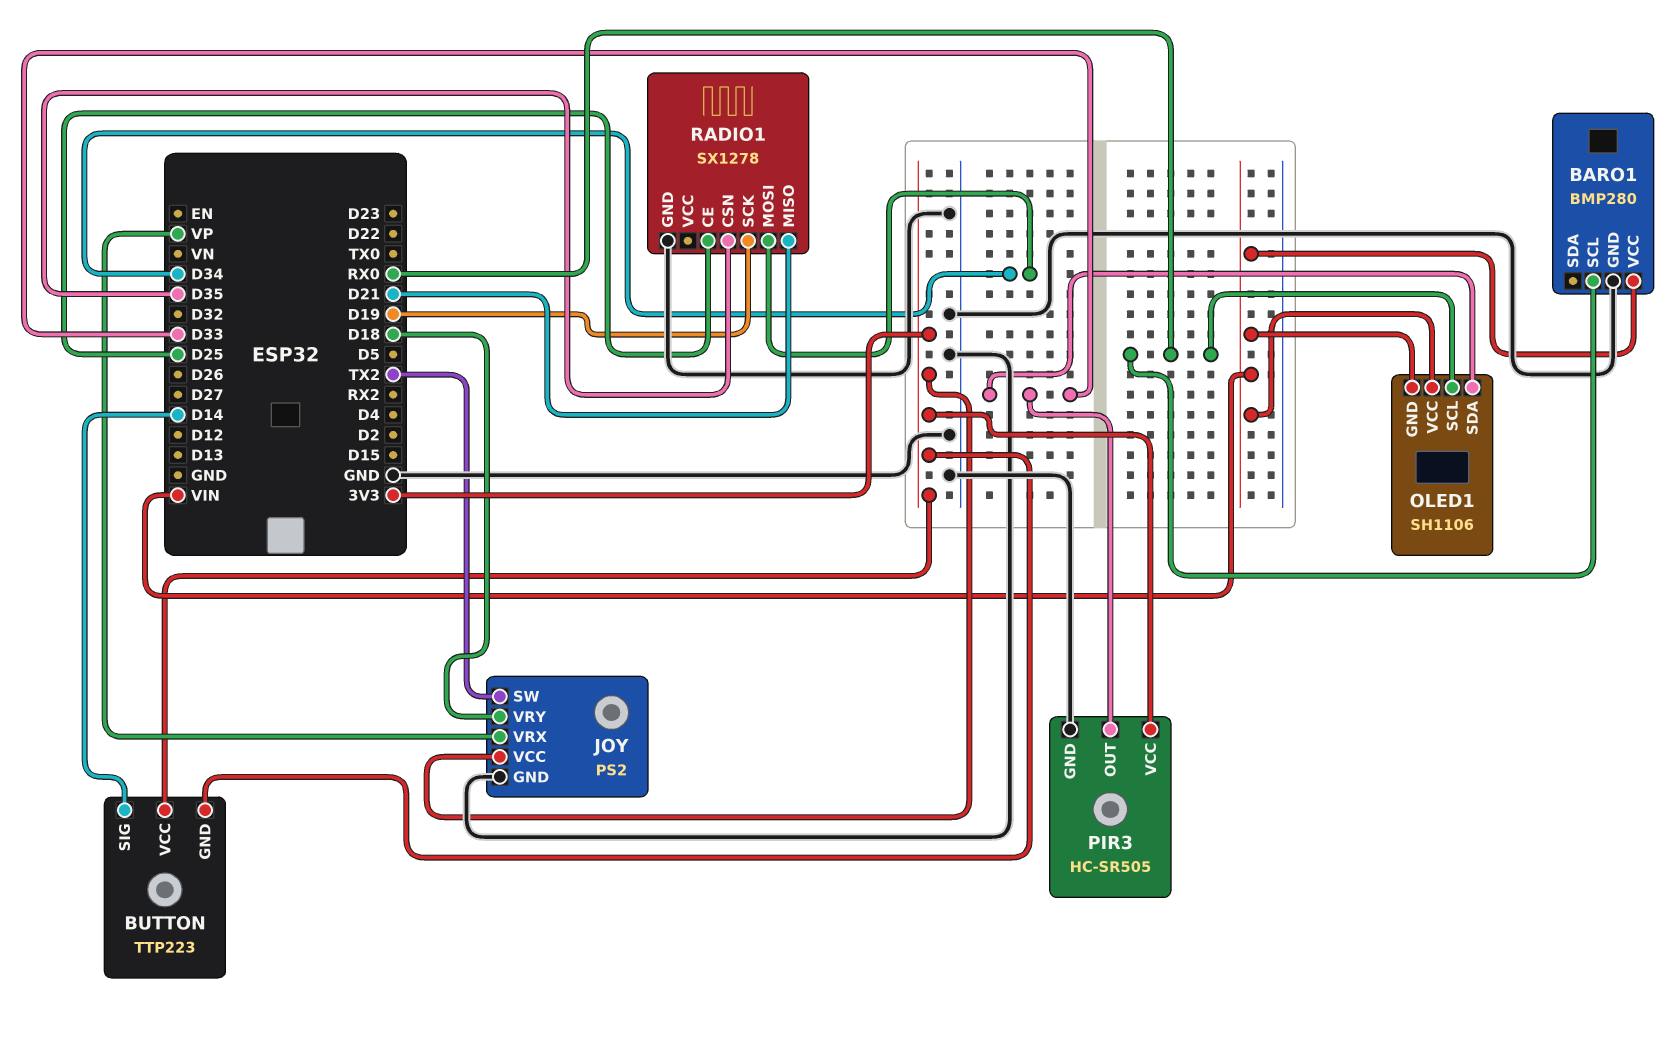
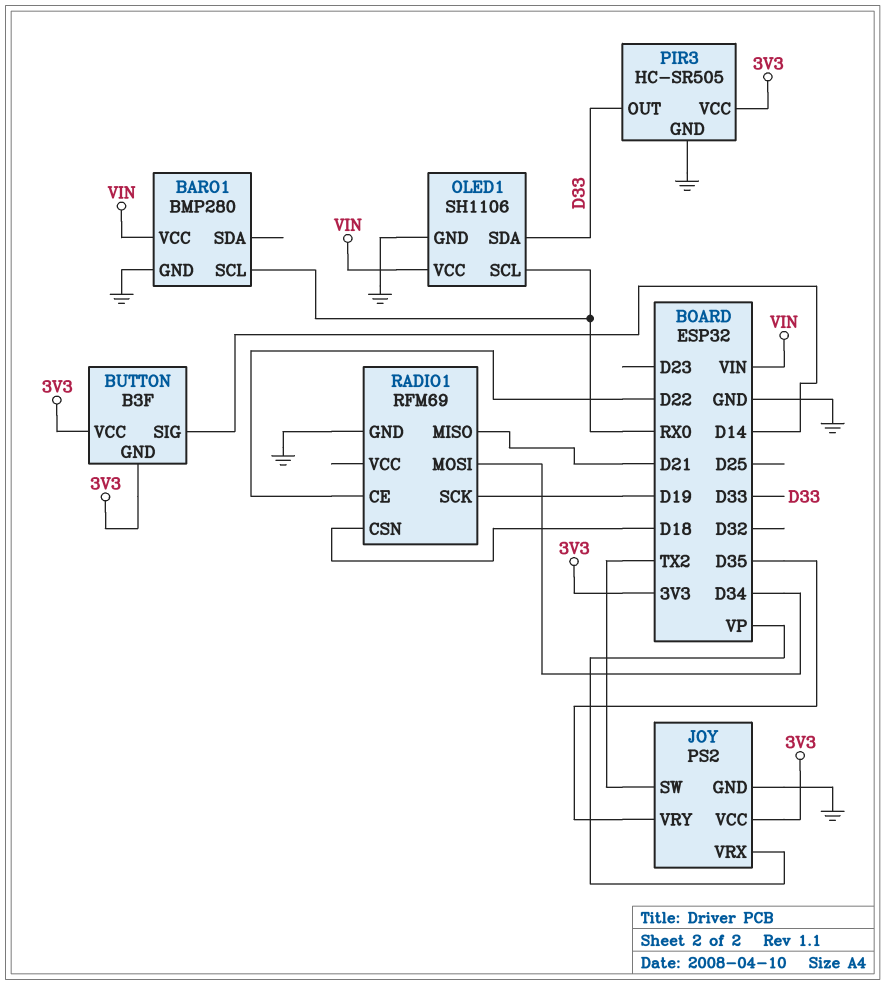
BUTTON: TTP223 -> B3F
JOY pin VRY: D18 -> D35
OLED1 pin GND: VIN -> GND
RADIO1: SX1278 -> RFM69
RADIO1 pin CE: D25 -> D22
RADIO1 pin CSN: D35 -> D18

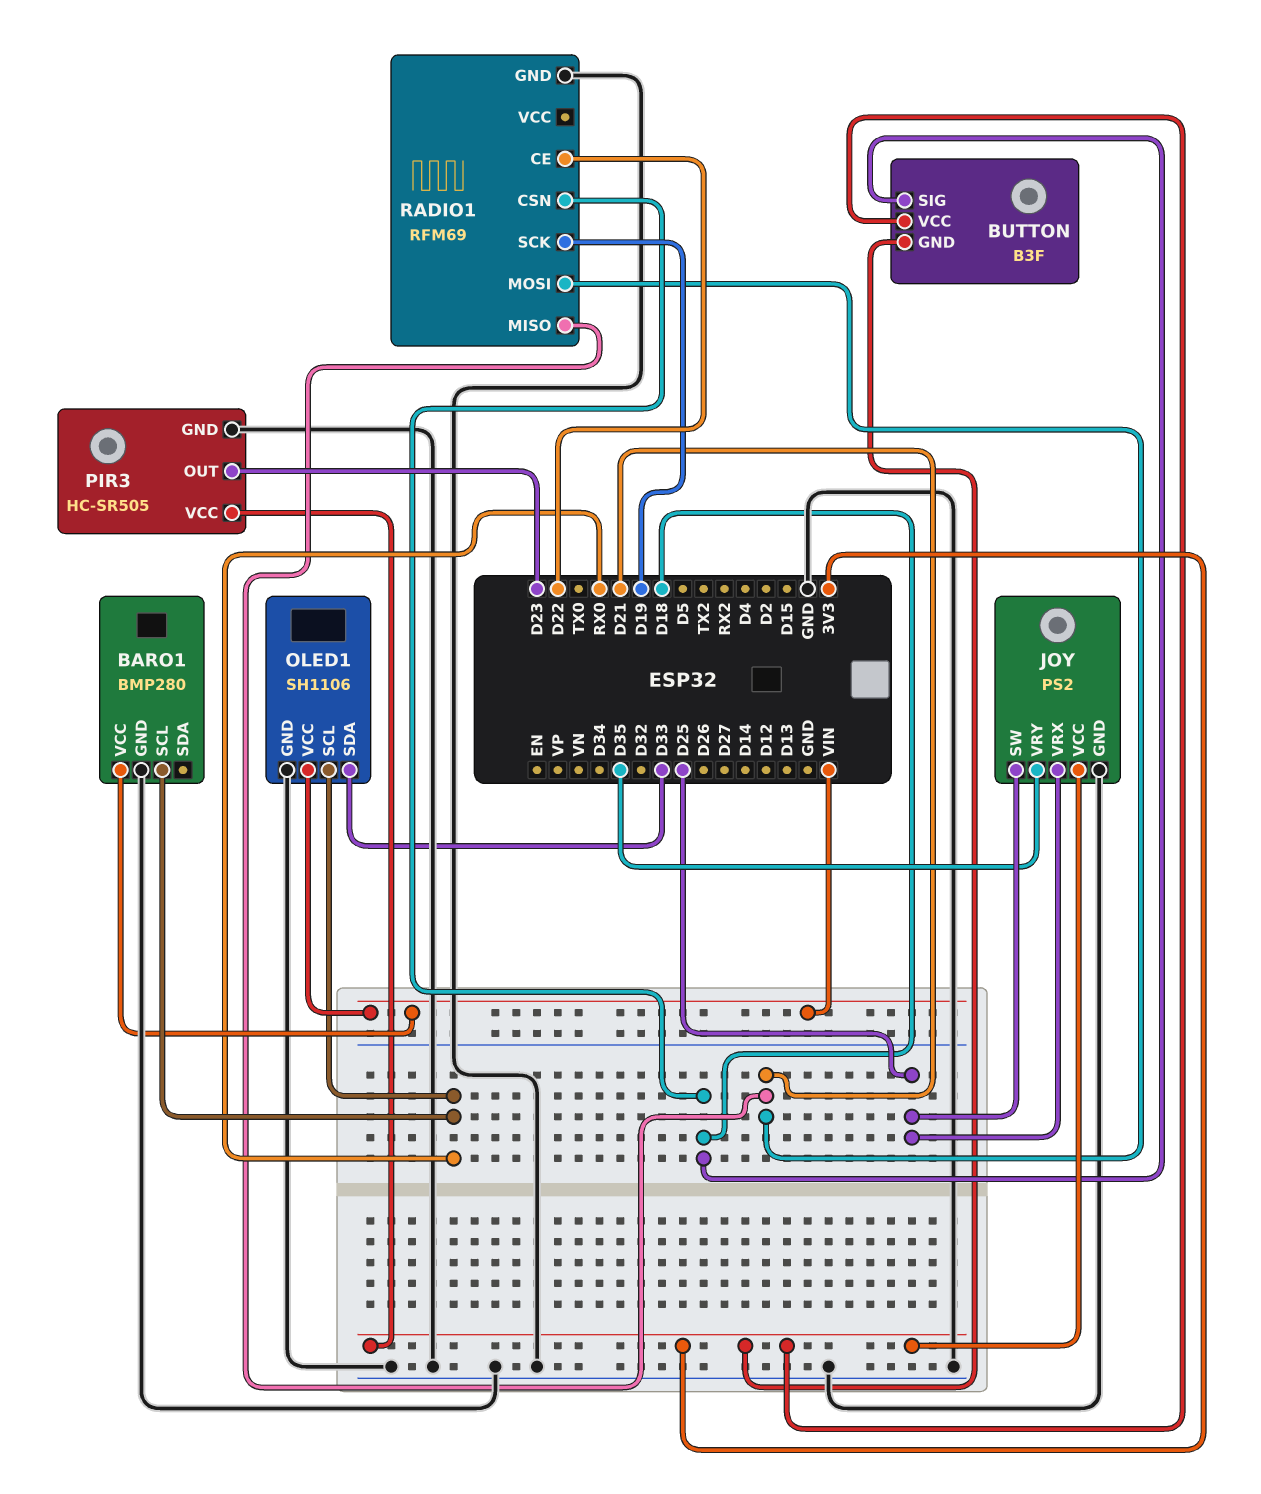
BUTTON pin SIG: D14 -> D18
JOY pin SW: TX2 -> D25
JOY pin VRX: VP -> D25
PIR3 pin OUT: D33 -> D23
RADIO1 pin MOSI: D34 -> D21

